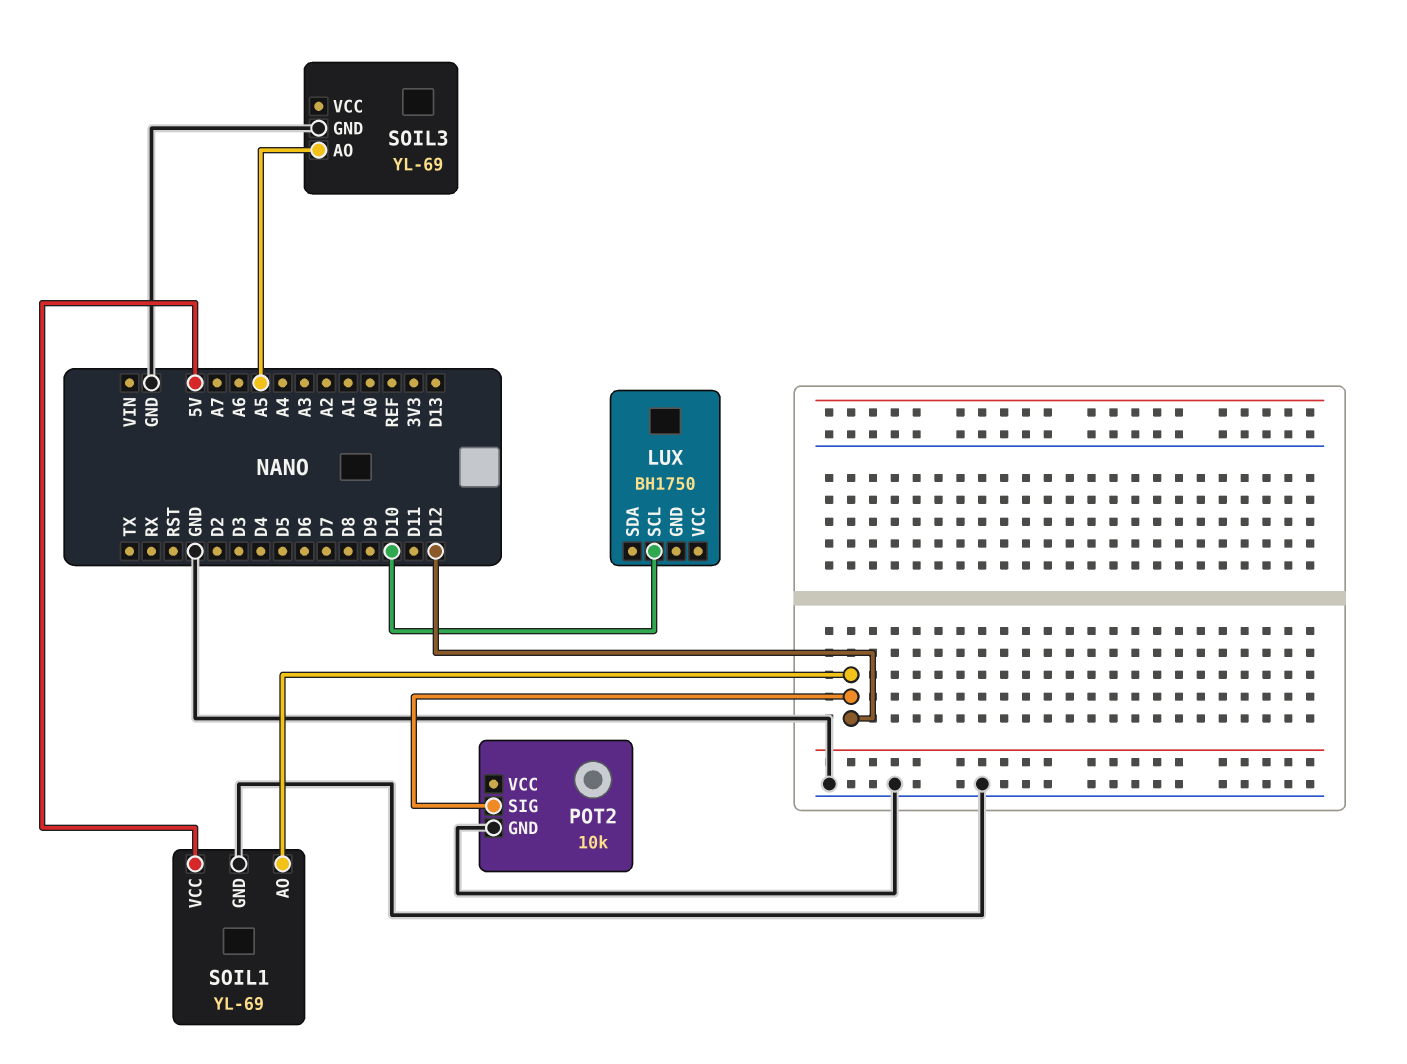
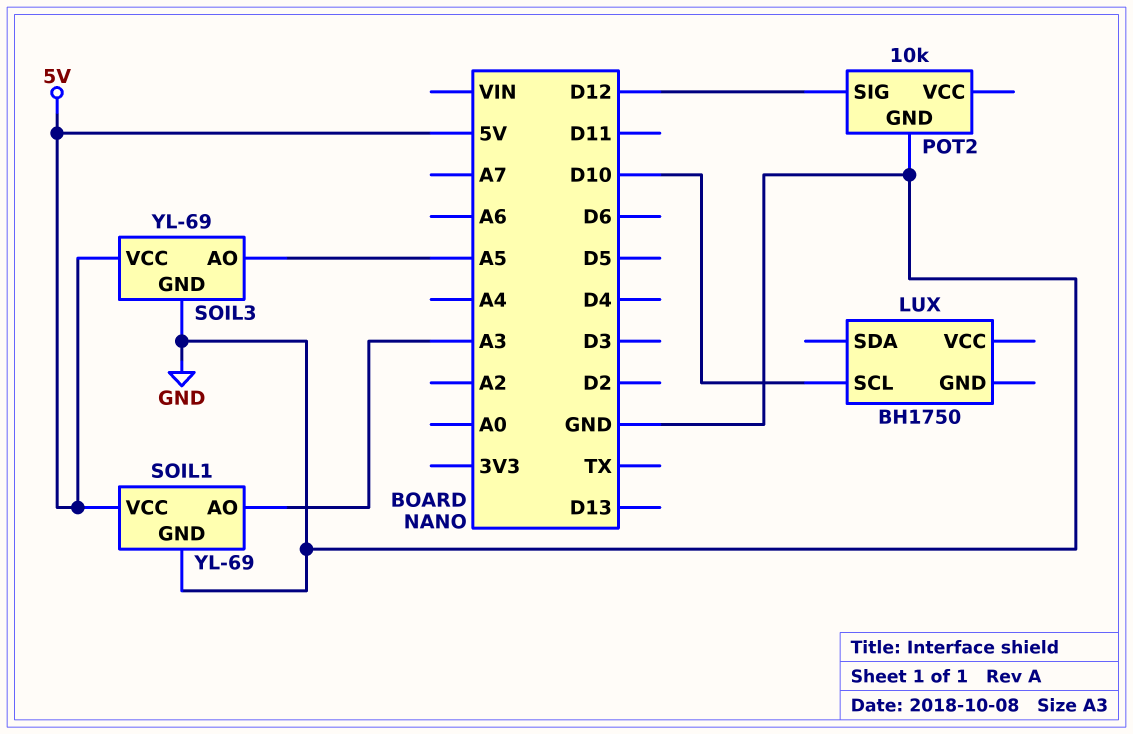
SOIL1 pin AO: D12 -> A3
SOIL3 pin VCC: none -> 5V

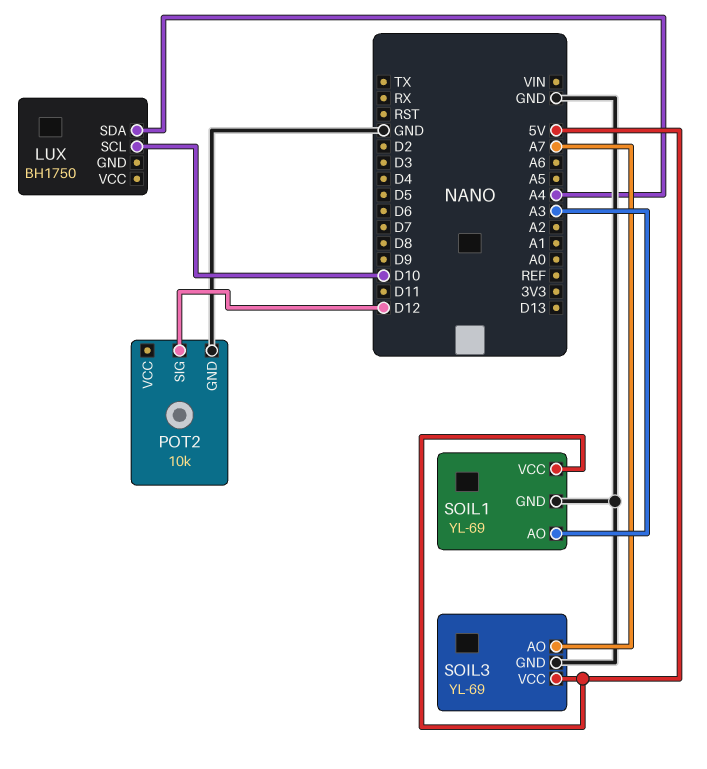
LUX pin SDA: none -> A4
SOIL3 pin AO: A5 -> A7

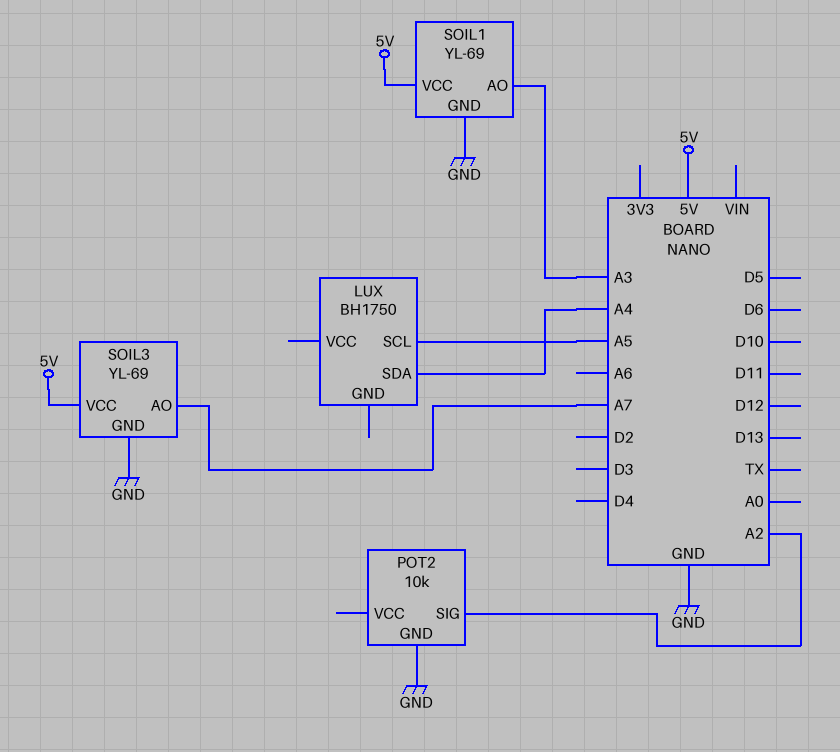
LUX pin SCL: D10 -> A5
POT2 pin SIG: D12 -> A2

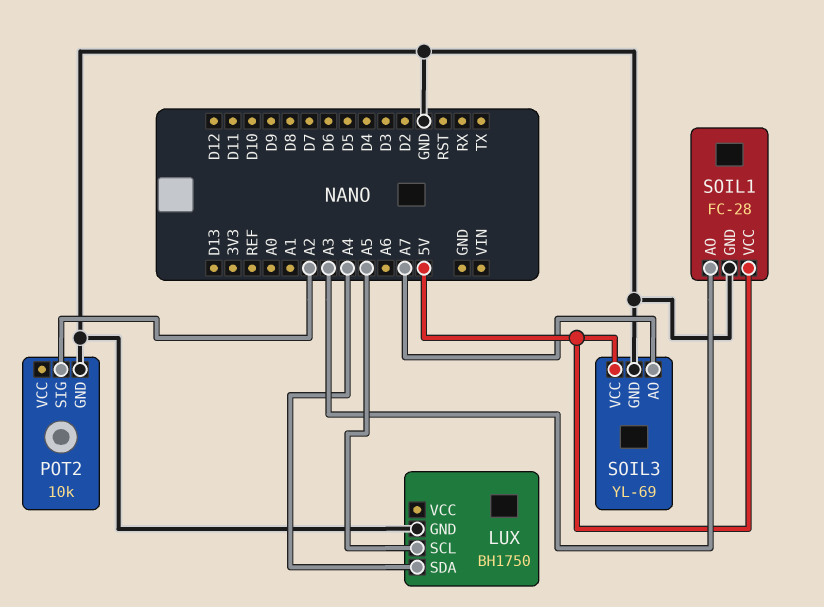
LUX pin GND: none -> GND
SOIL1: YL-69 -> FC-28

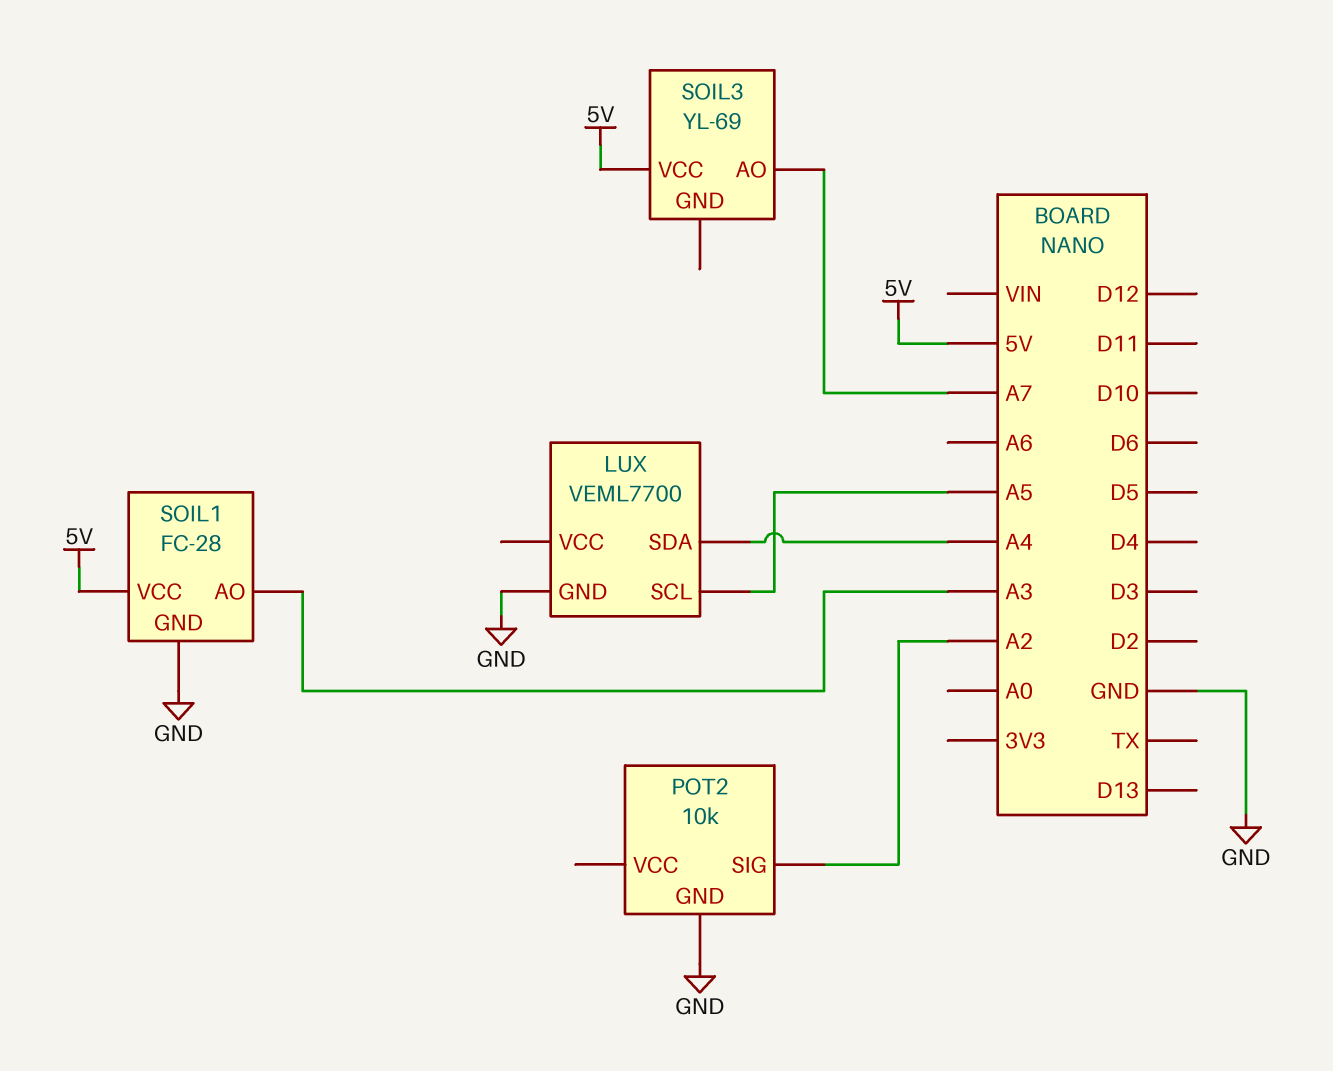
LUX: BH1750 -> VEML7700
SOIL3 pin GND: GND -> none

